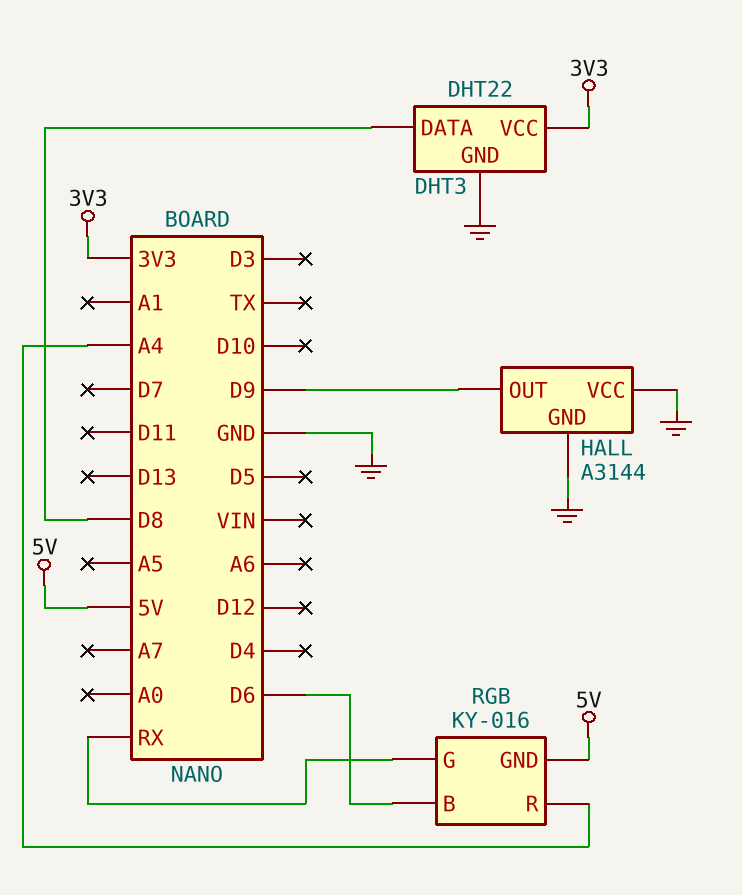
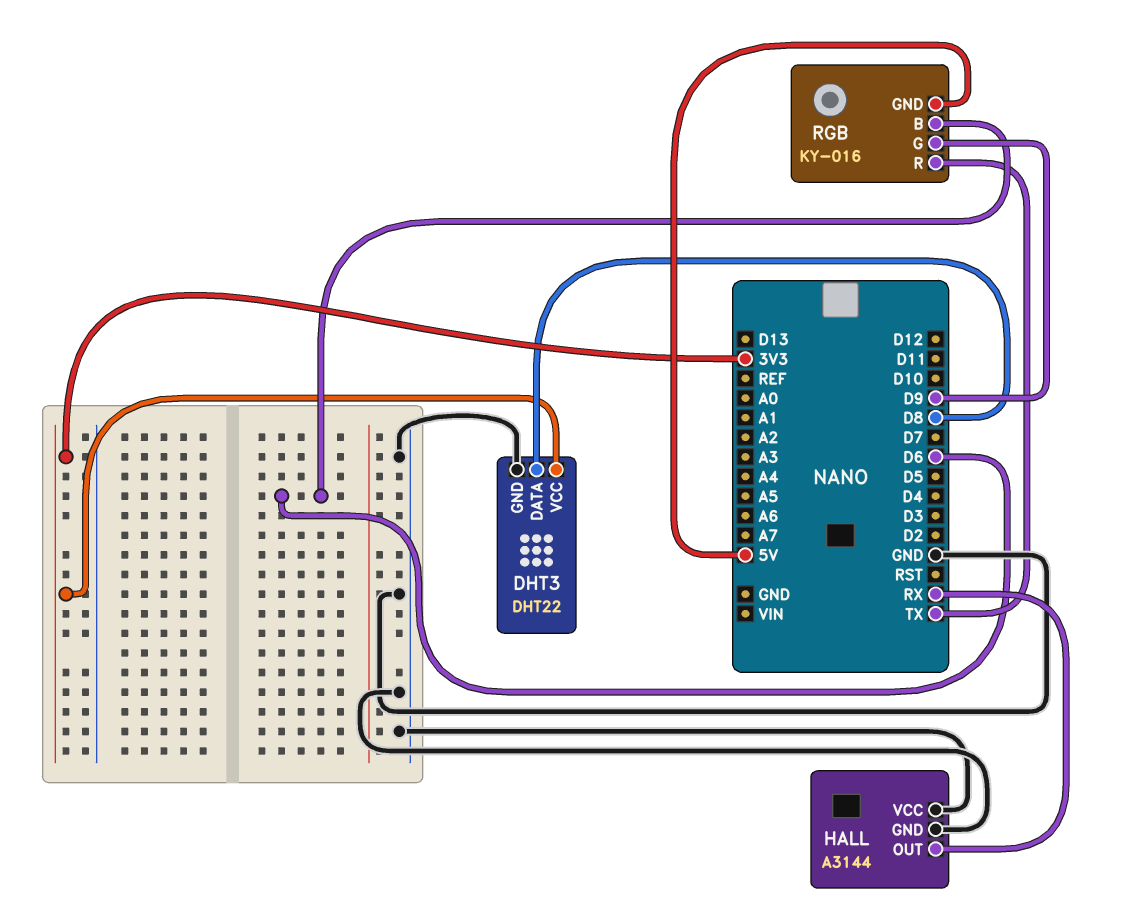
HALL pin OUT: D9 -> RX
RGB pin G: RX -> D9
RGB pin R: A4 -> TX

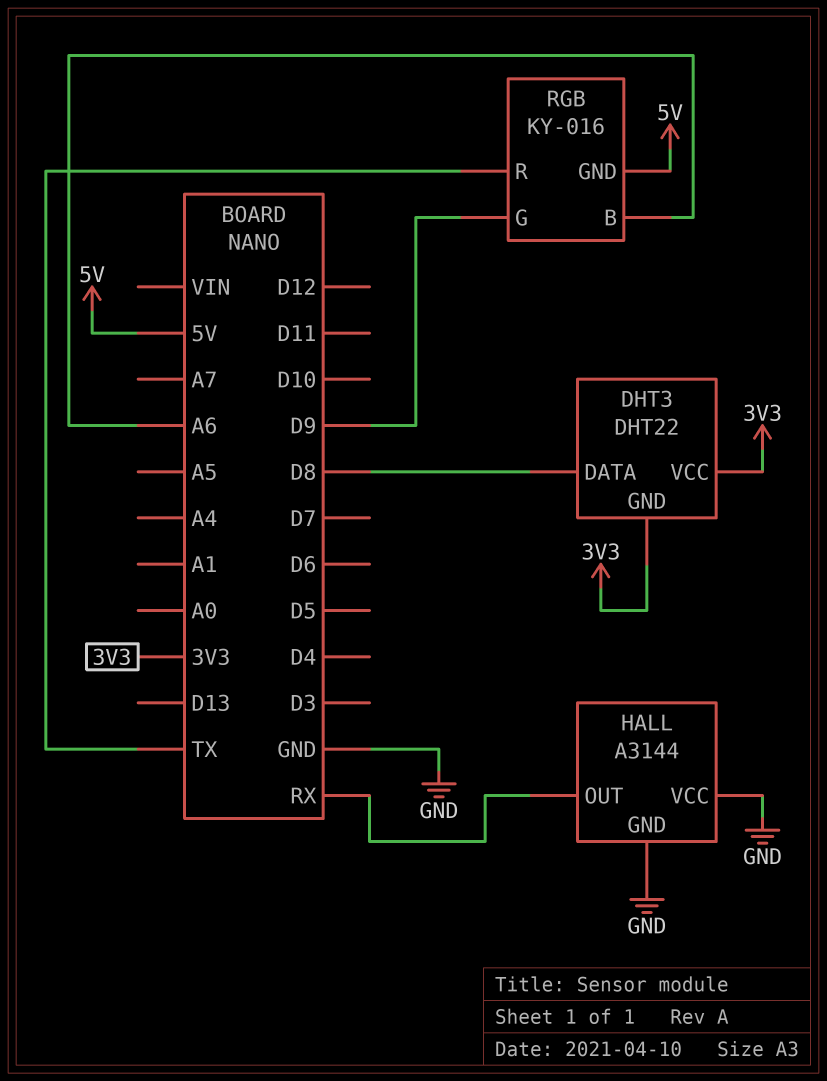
DHT3 pin GND: GND -> 3V3
RGB pin B: D6 -> A6

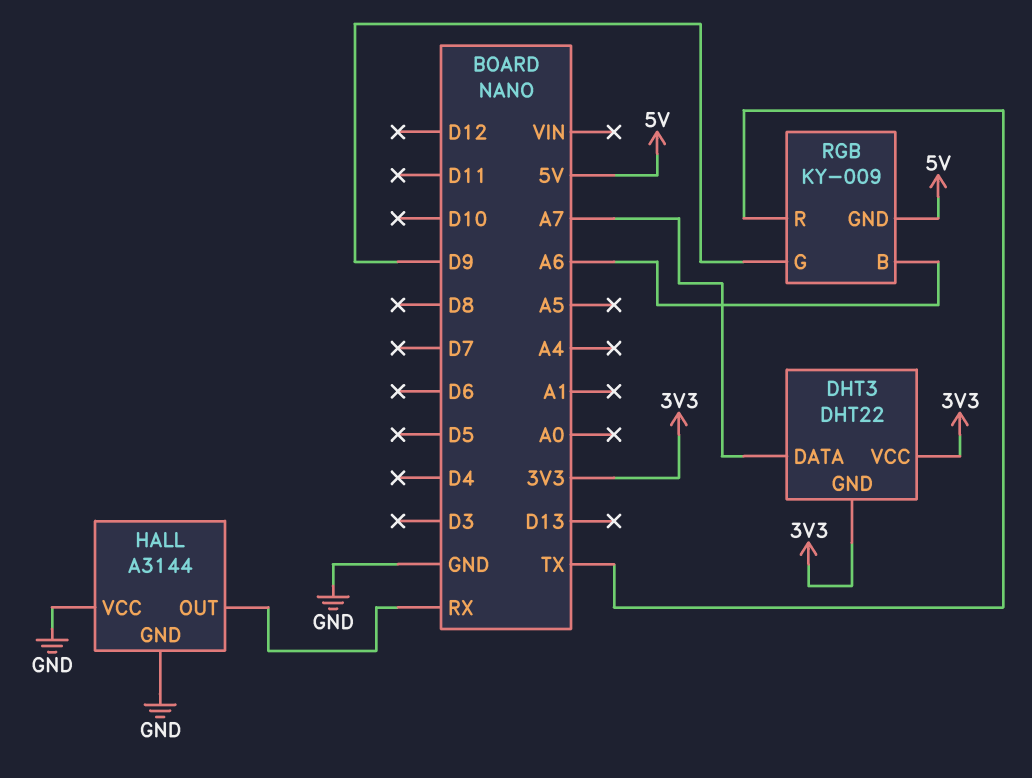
DHT3 pin DATA: D8 -> A7
RGB: KY-016 -> KY-009

